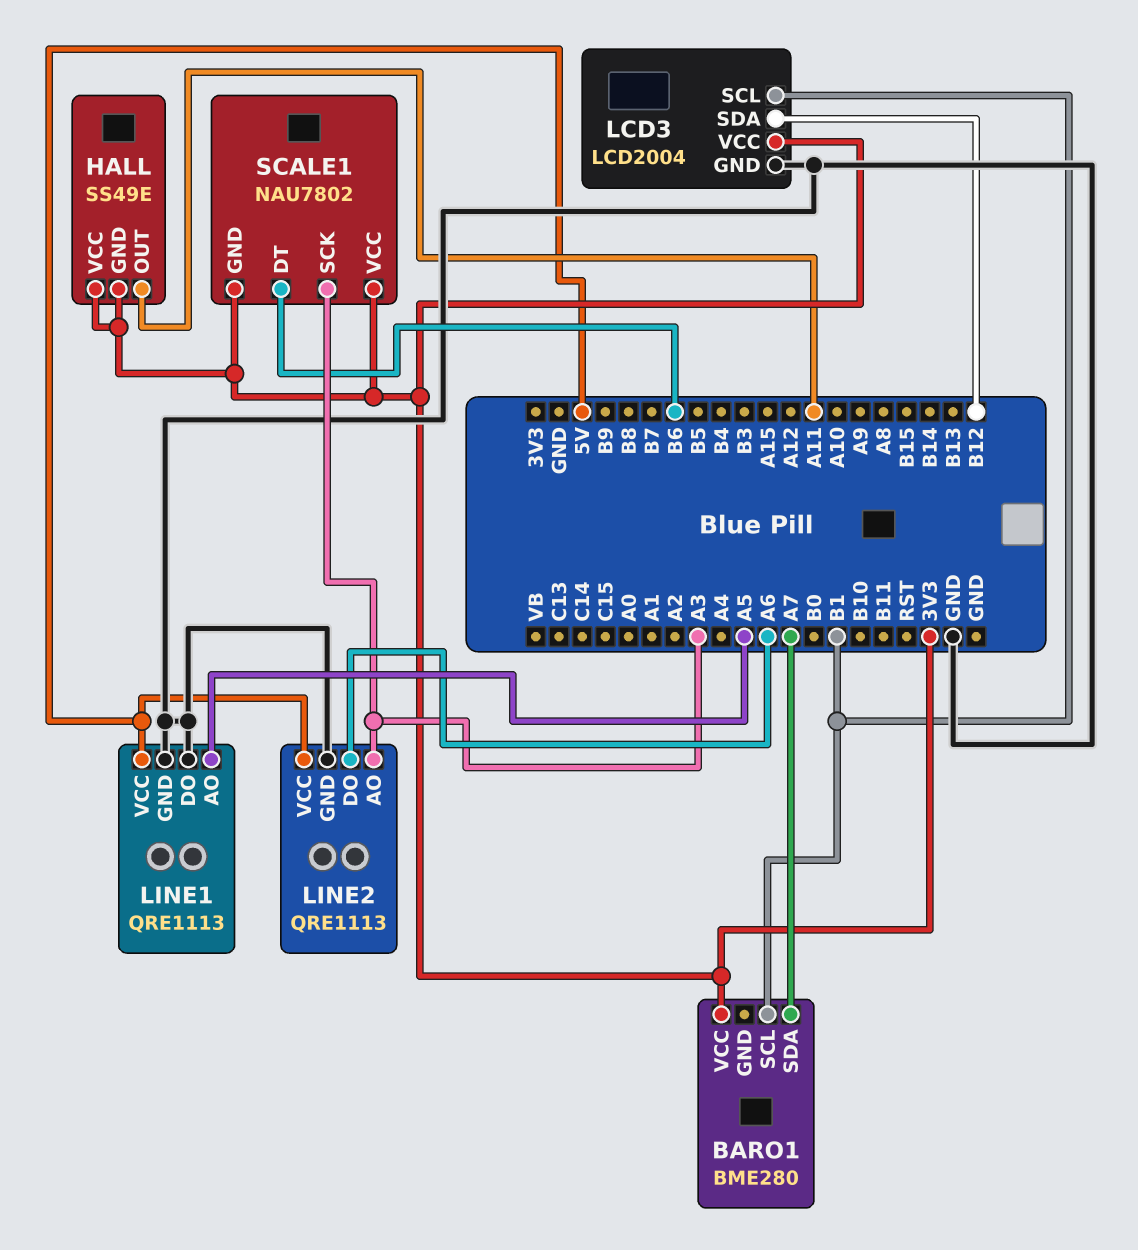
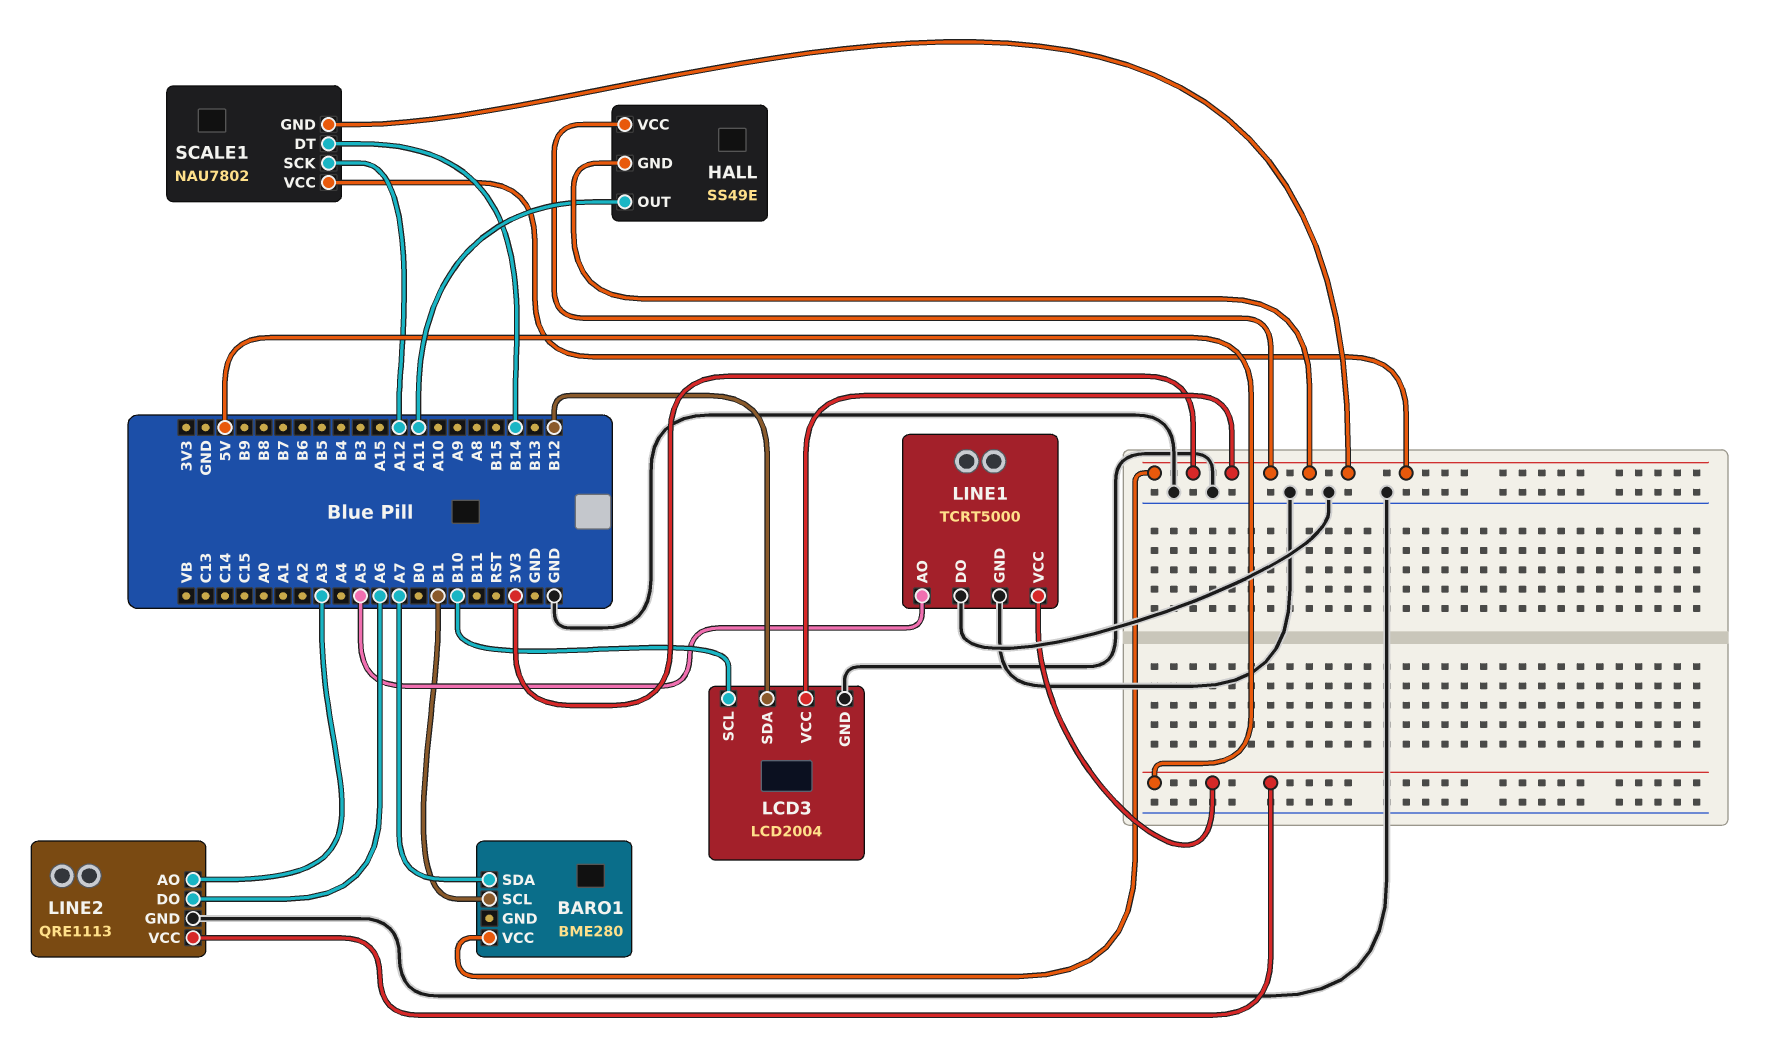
LCD3 pin SCL: B1 -> B10
LINE1: QRE1113 -> TCRT5000
SCALE1 pin DT: B6 -> B14
SCALE1 pin SCK: A3 -> A12

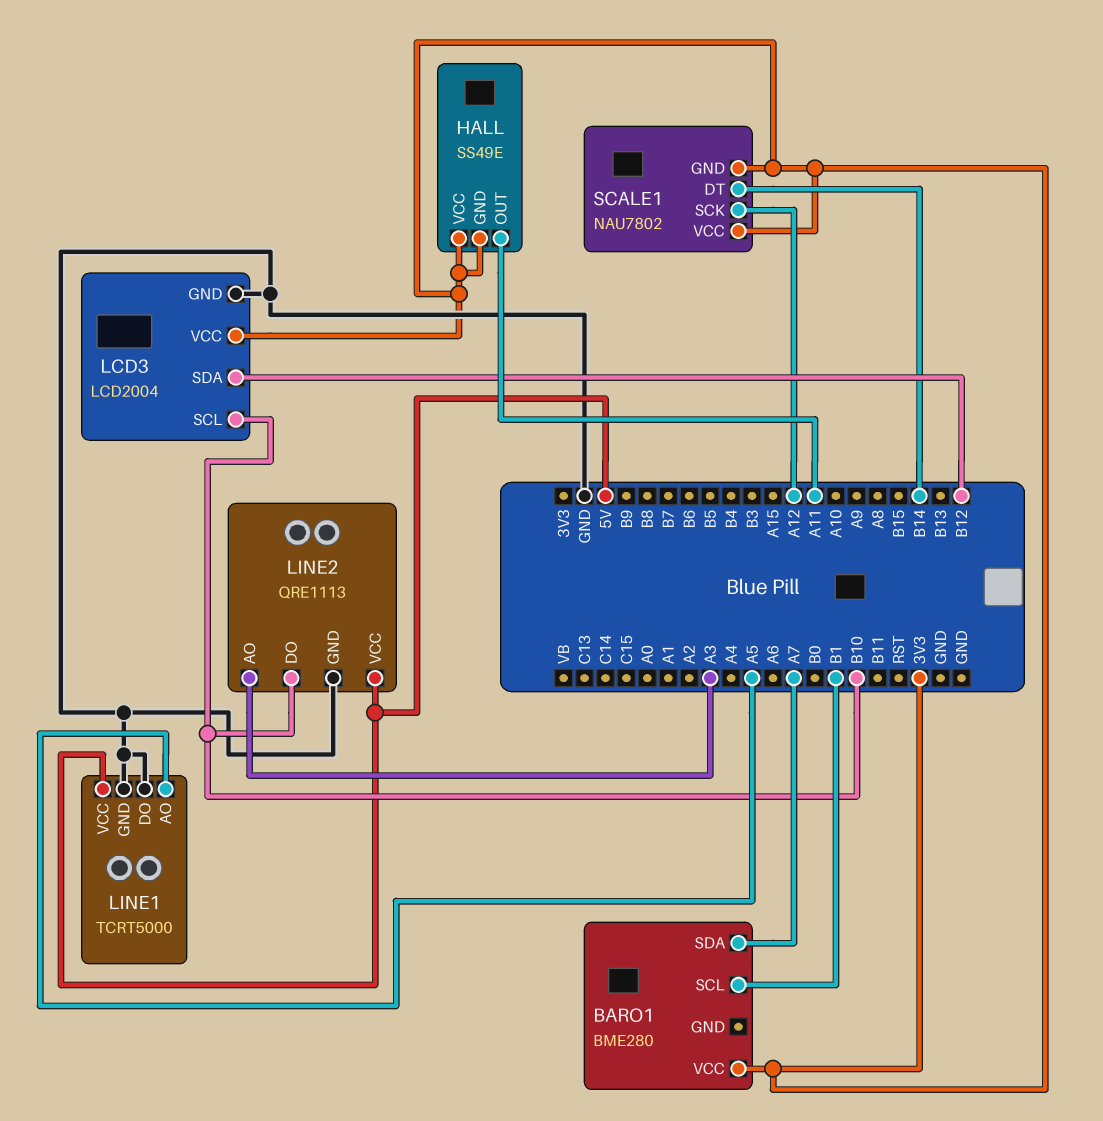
LINE2 pin DO: A6 -> B10

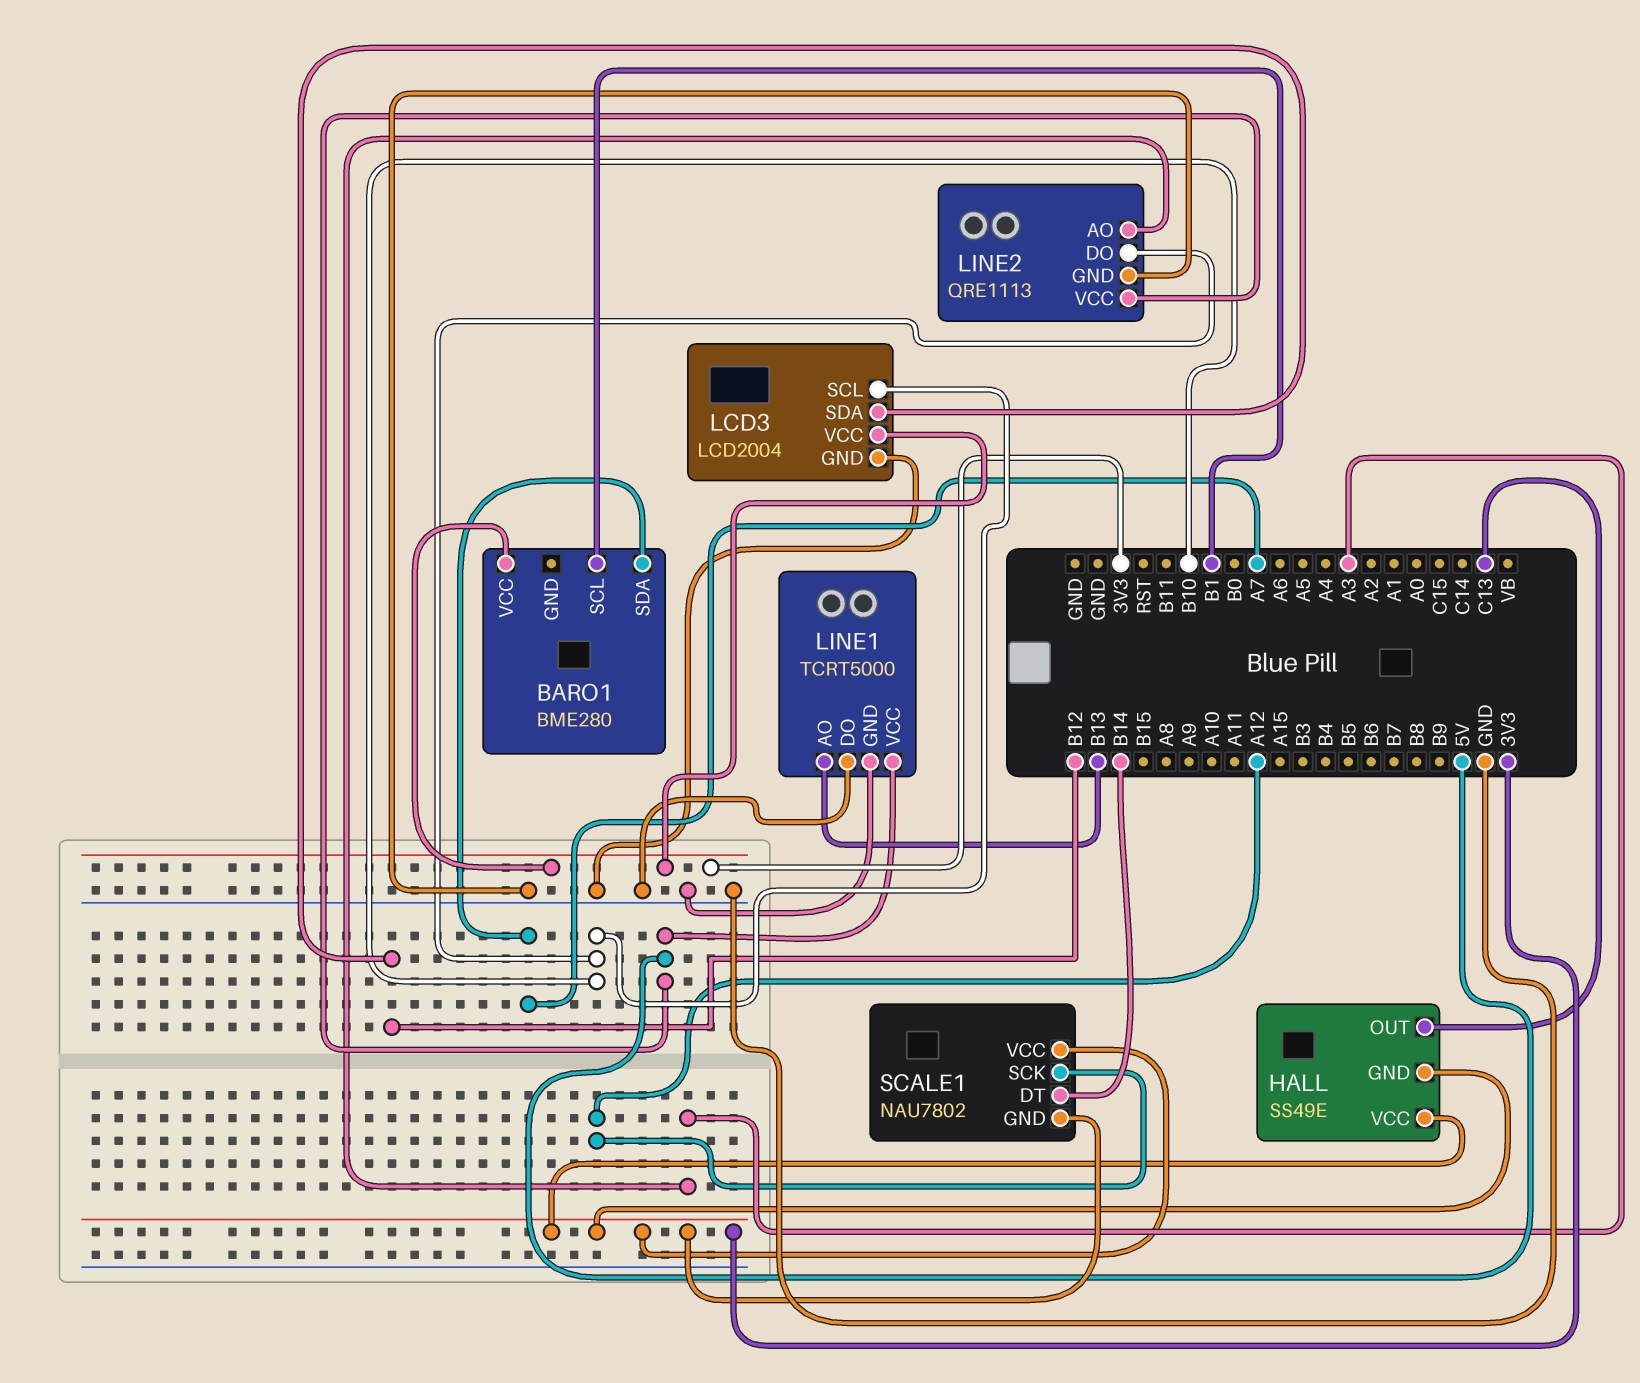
HALL pin OUT: A11 -> C13
LINE1 pin AO: A5 -> B13

